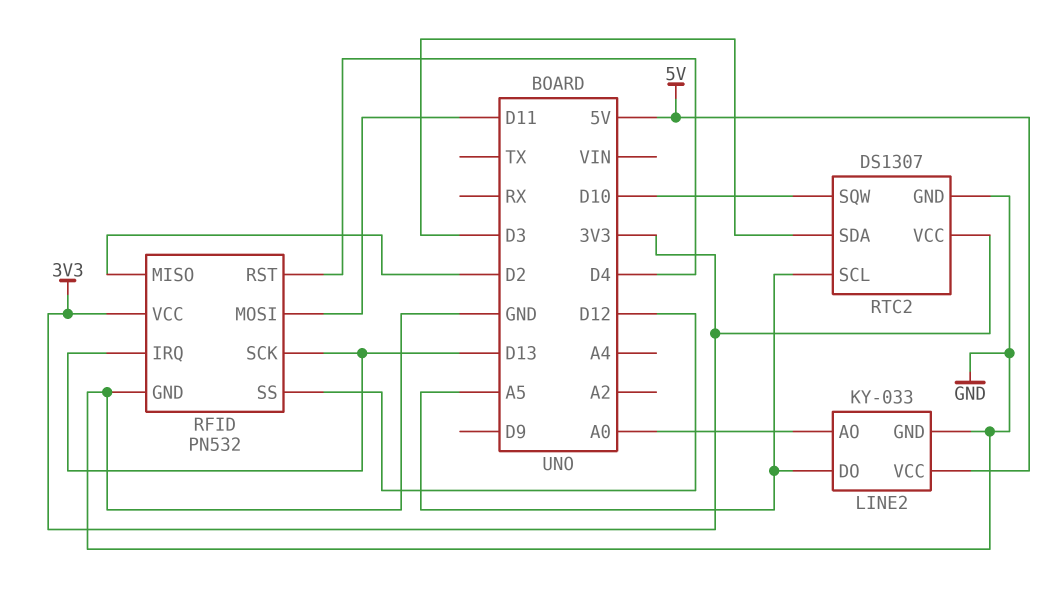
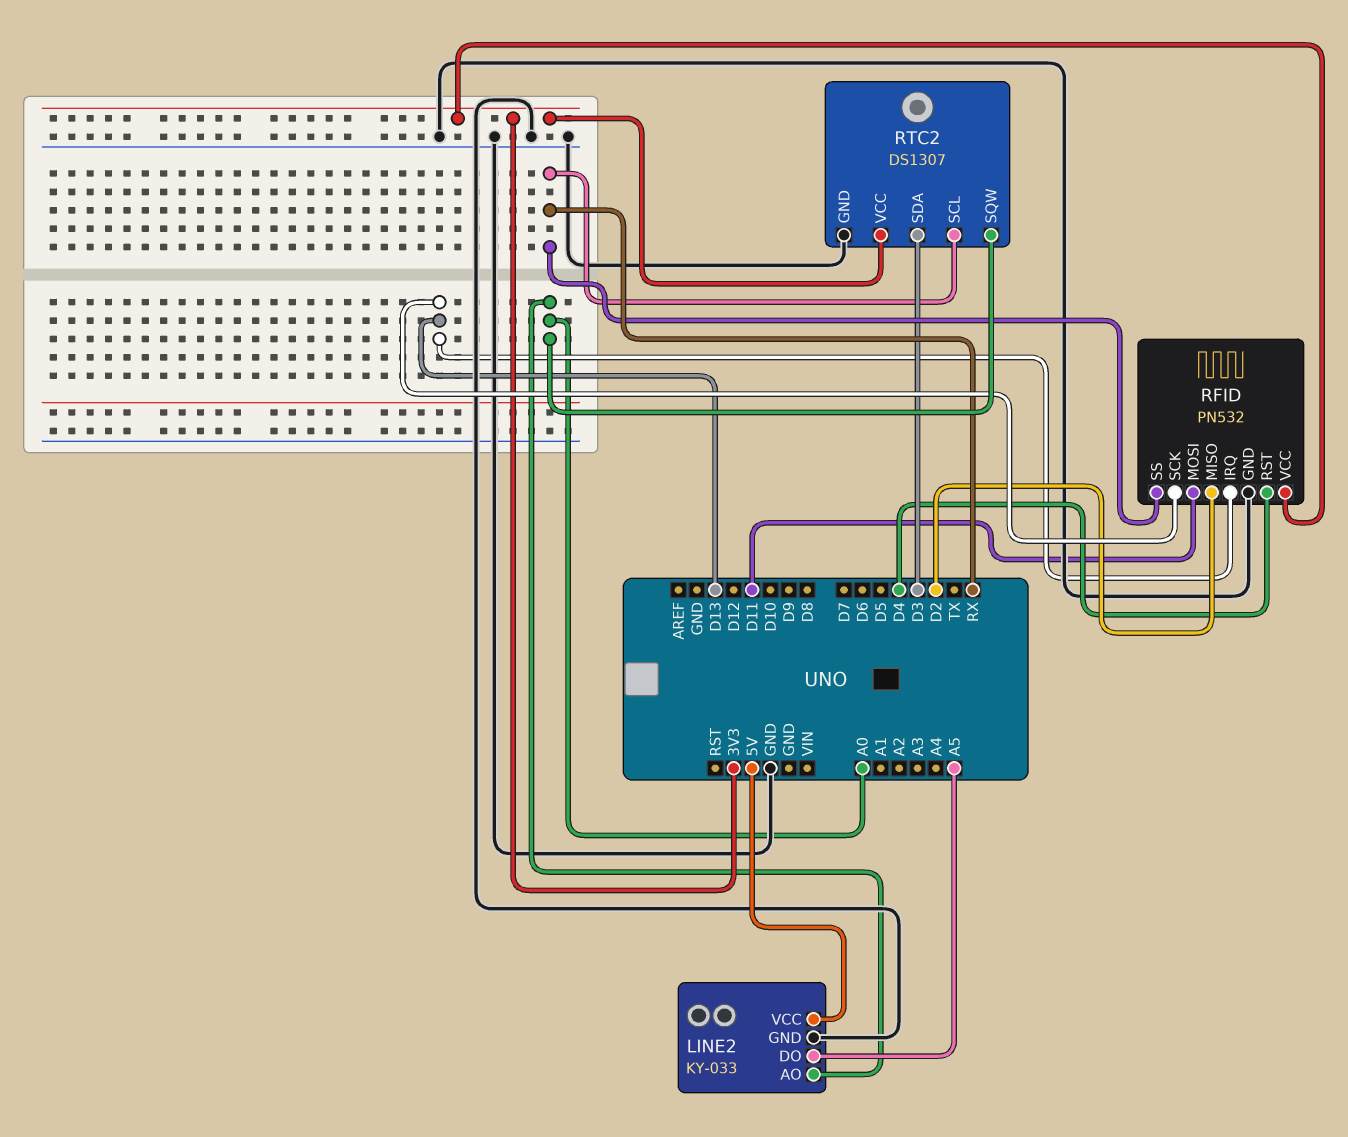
RFID pin SS: D12 -> RX
RTC2 pin SCL: A5 -> RX
RTC2 pin SQW: D10 -> A0

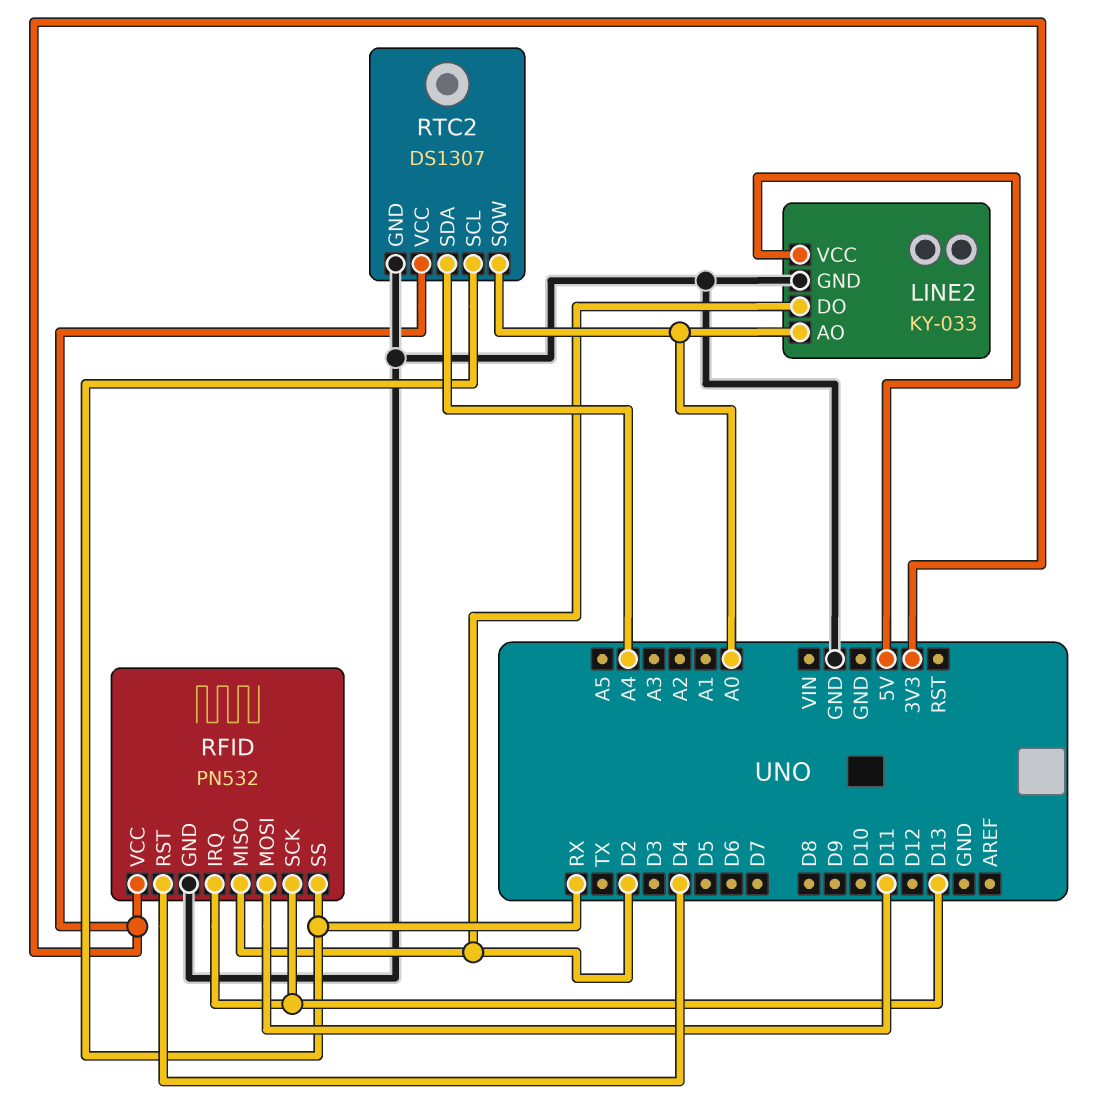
LINE2 pin DO: A5 -> D2
RTC2 pin SDA: D3 -> A4

